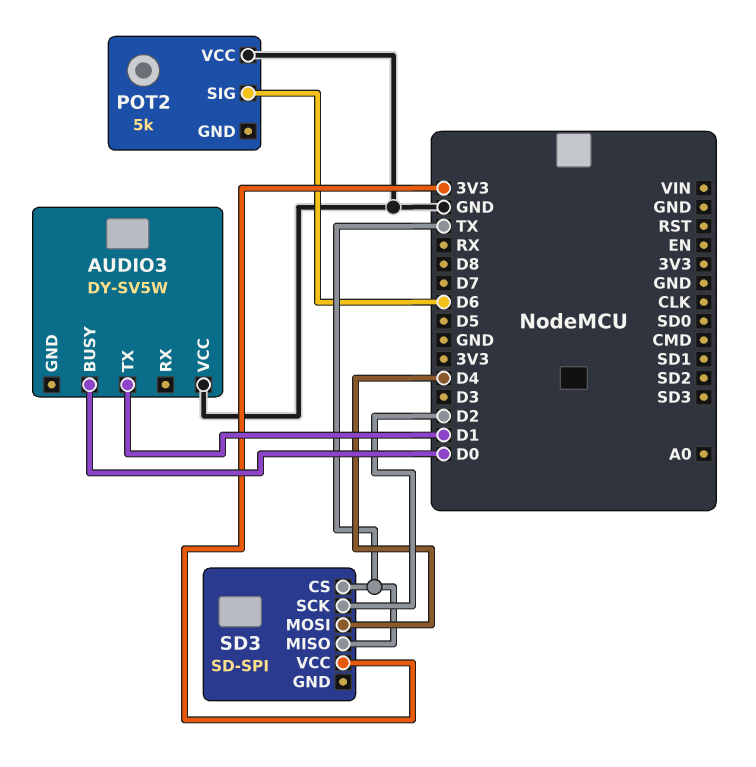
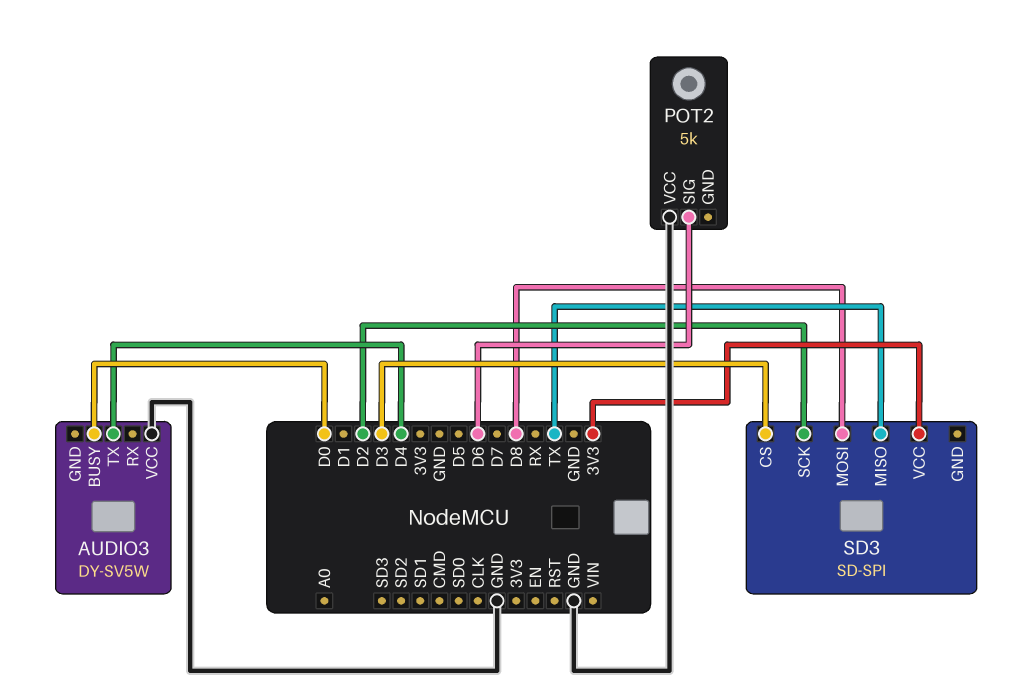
AUDIO3 pin TX: D1 -> D4
SD3 pin CS: TX -> D3
SD3 pin MOSI: D4 -> D8

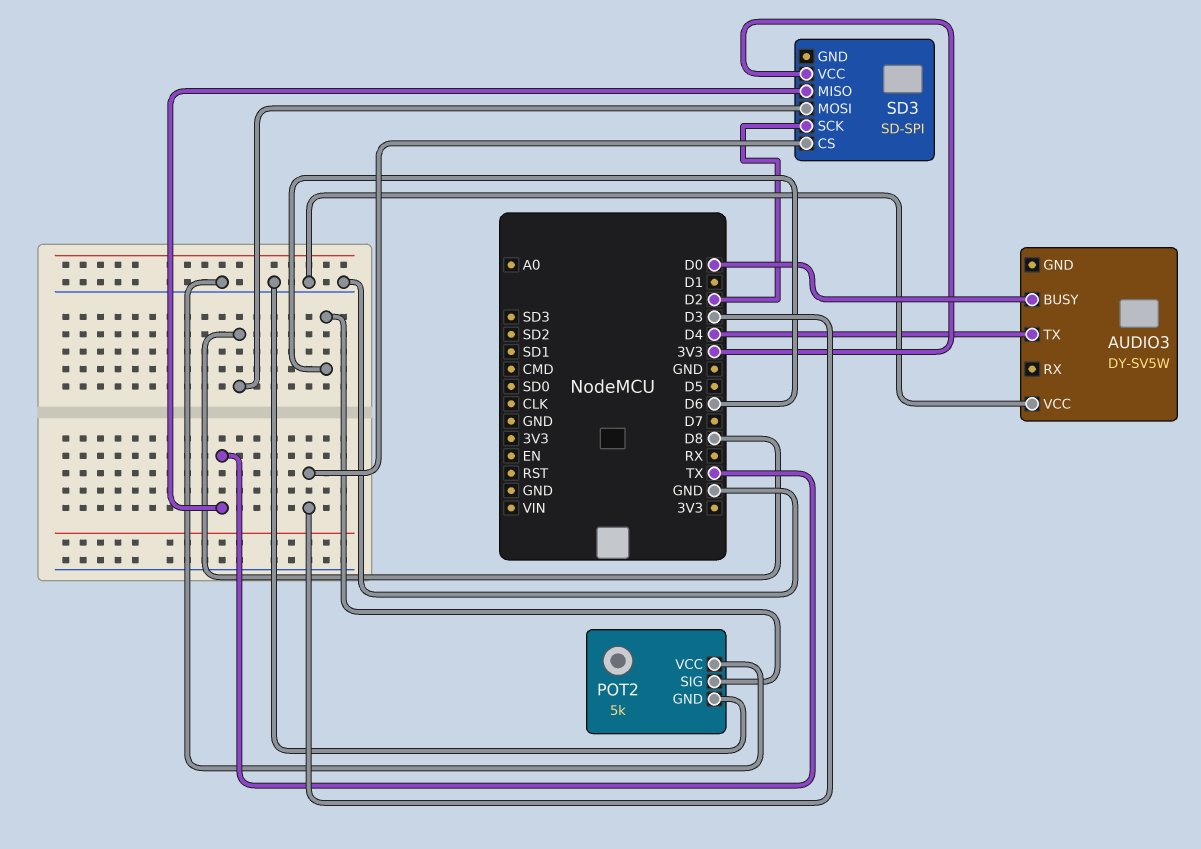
POT2 pin GND: none -> GND

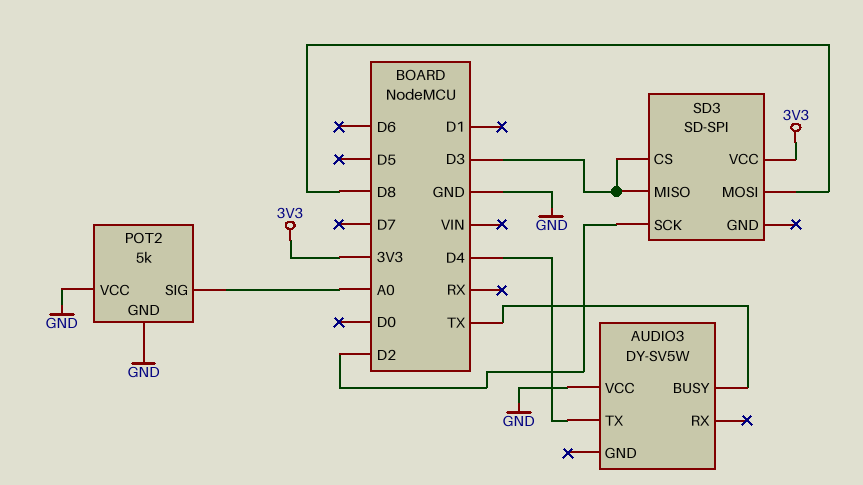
AUDIO3 pin BUSY: D0 -> TX
POT2 pin SIG: D6 -> A0
SD3 pin MISO: TX -> D3

